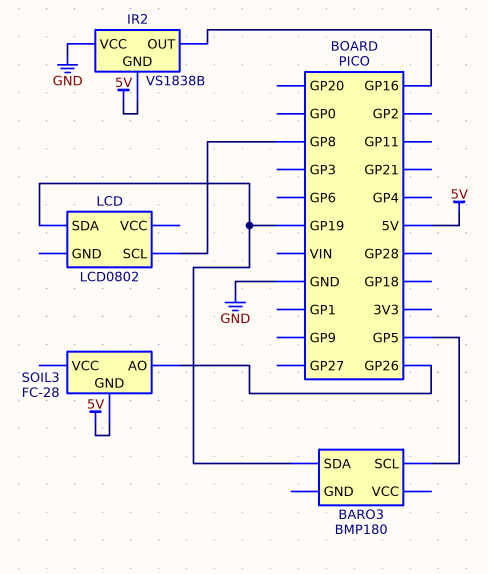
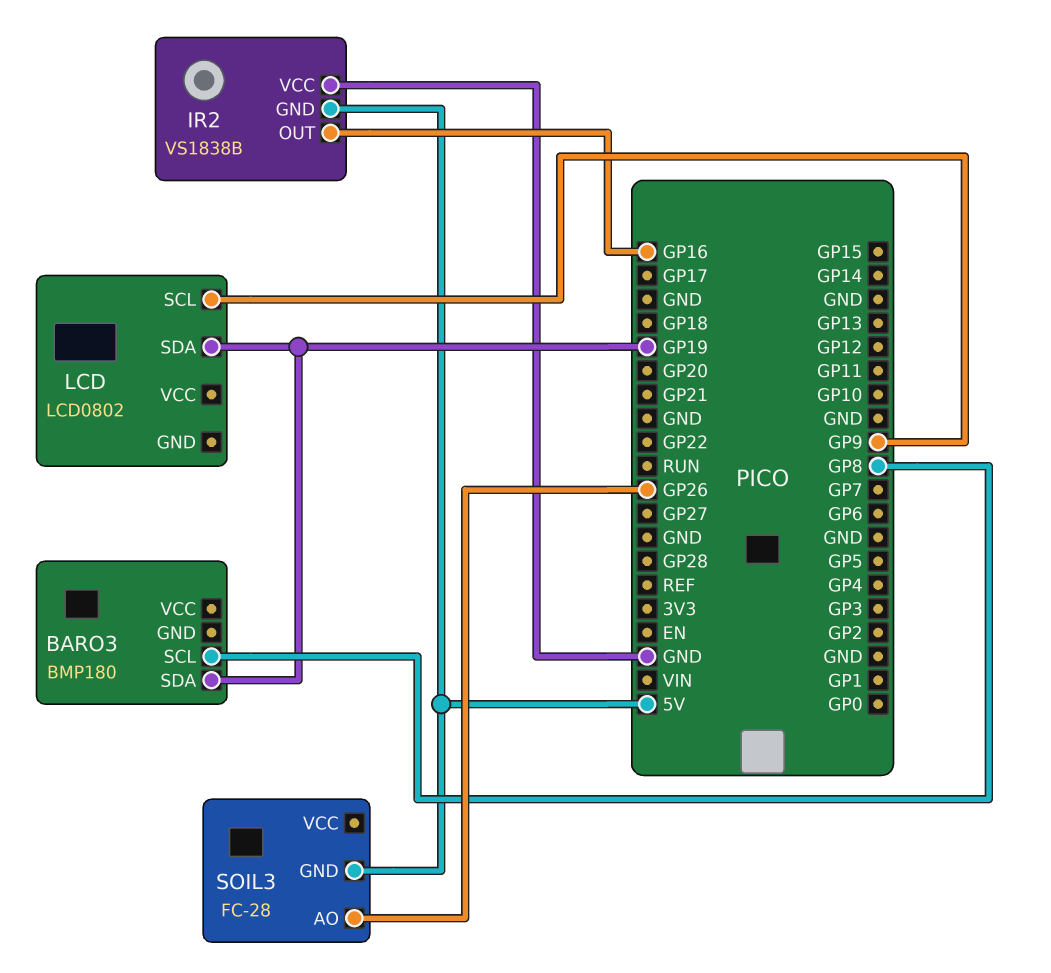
BARO3 pin SCL: GP5 -> GP8
LCD pin SCL: GP8 -> GP9

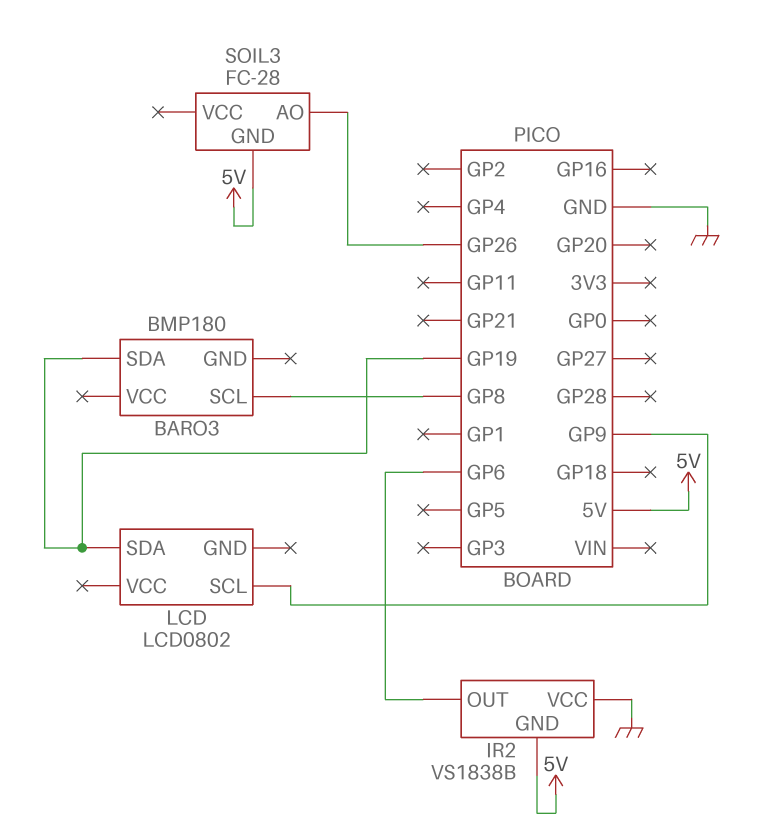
IR2 pin OUT: GP16 -> GP6

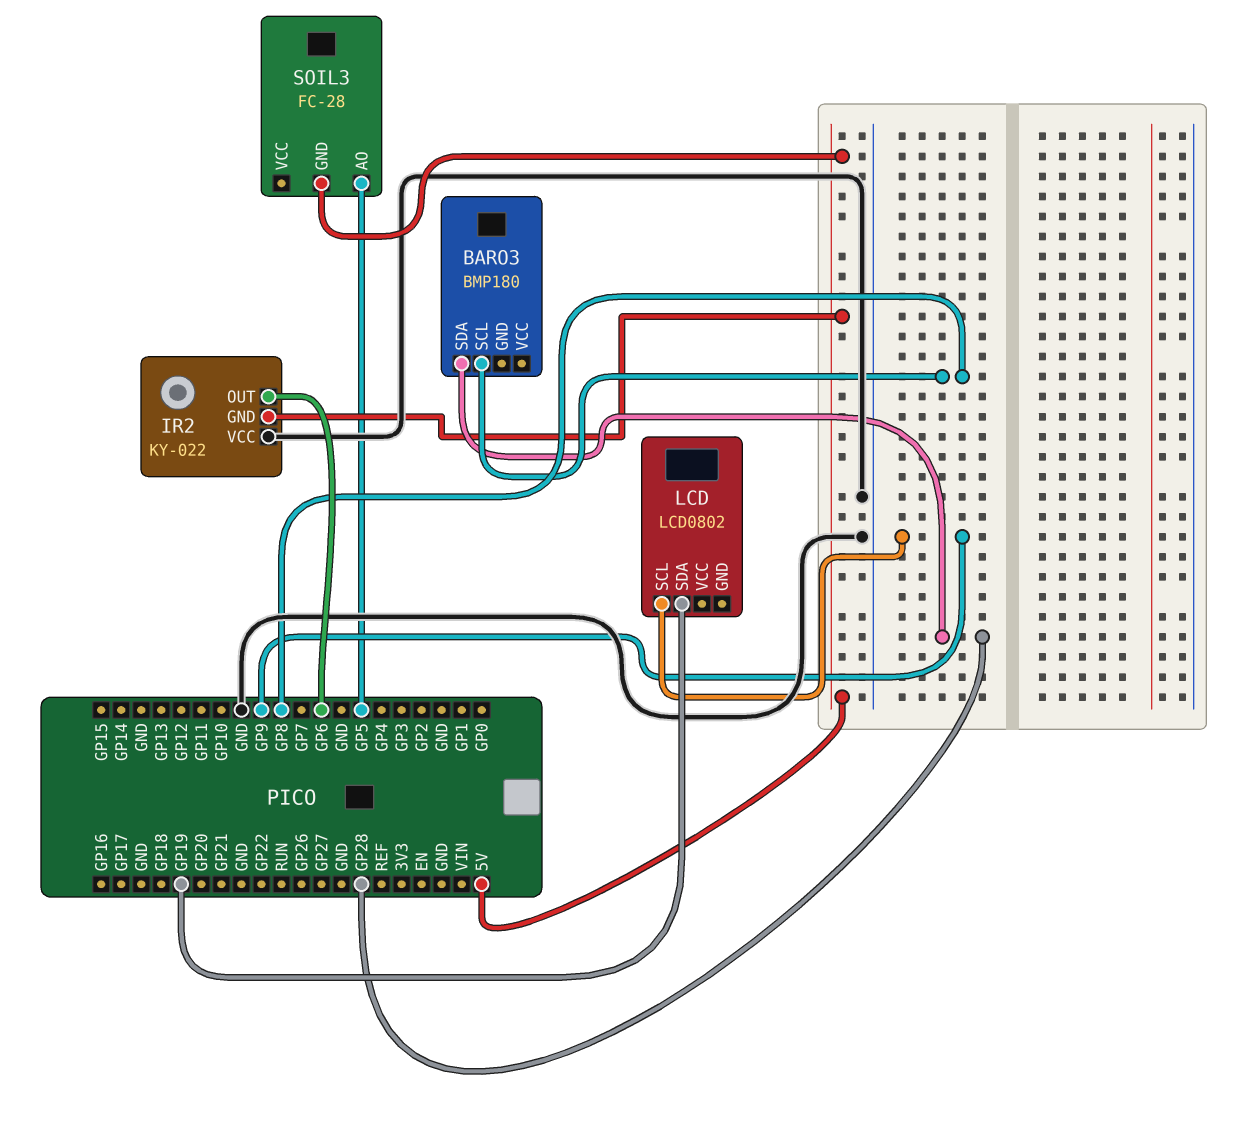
BARO3 pin SDA: GP19 -> GP28
IR2: VS1838B -> KY-022
SOIL3 pin AO: GP26 -> GP5

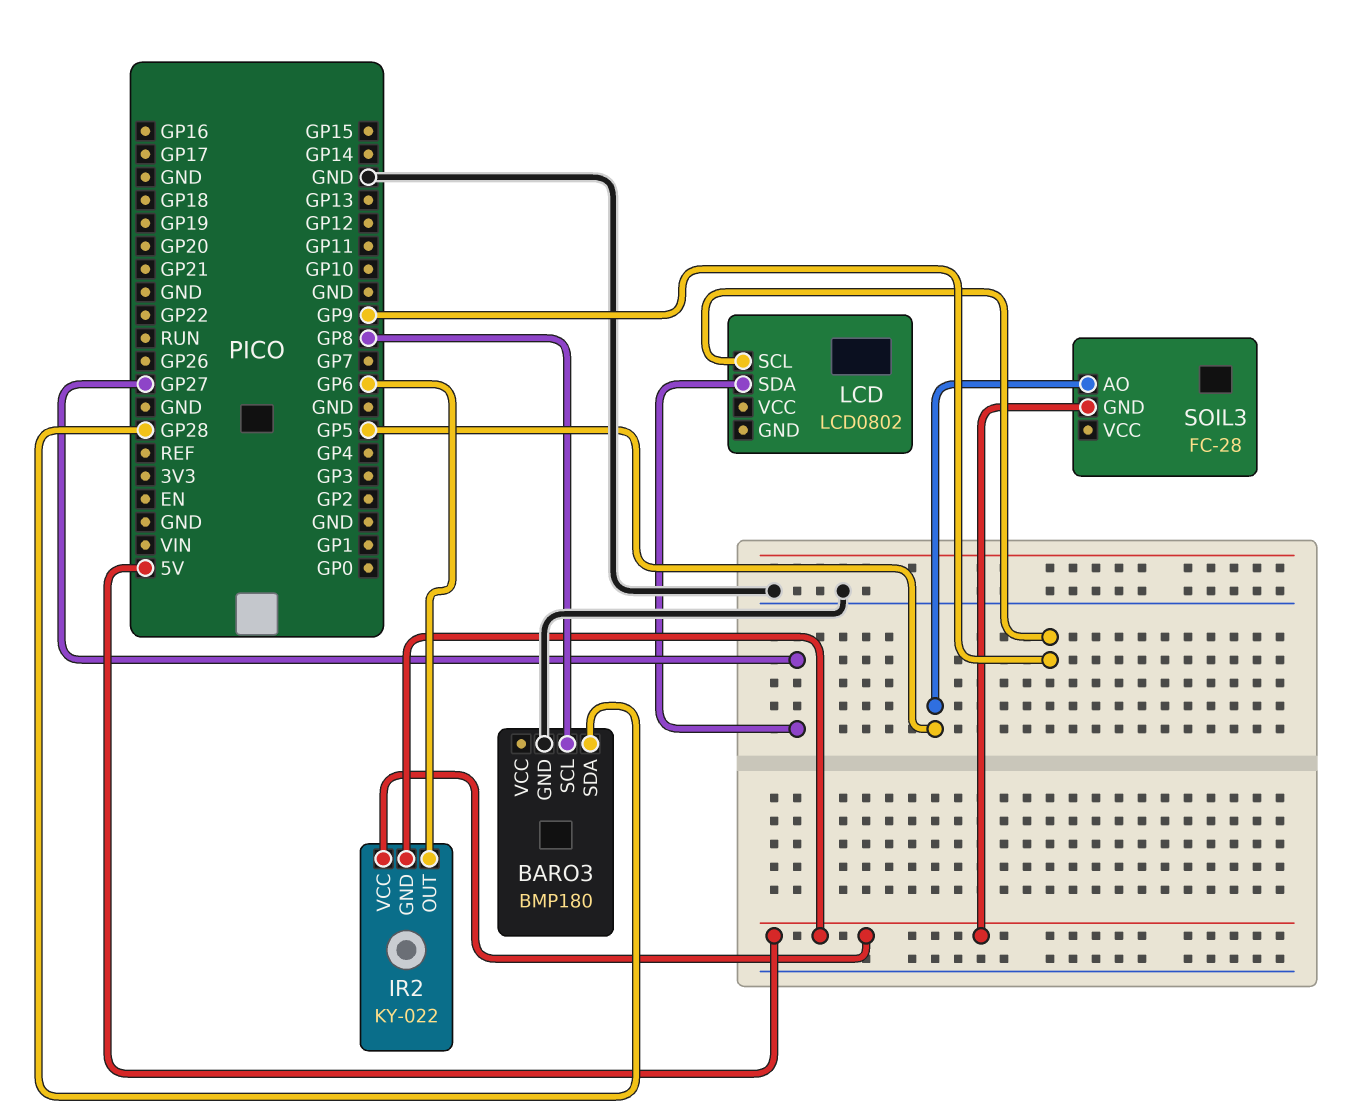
BARO3 pin GND: none -> GND
IR2 pin VCC: GND -> 5V
LCD pin SDA: GP19 -> GP27

